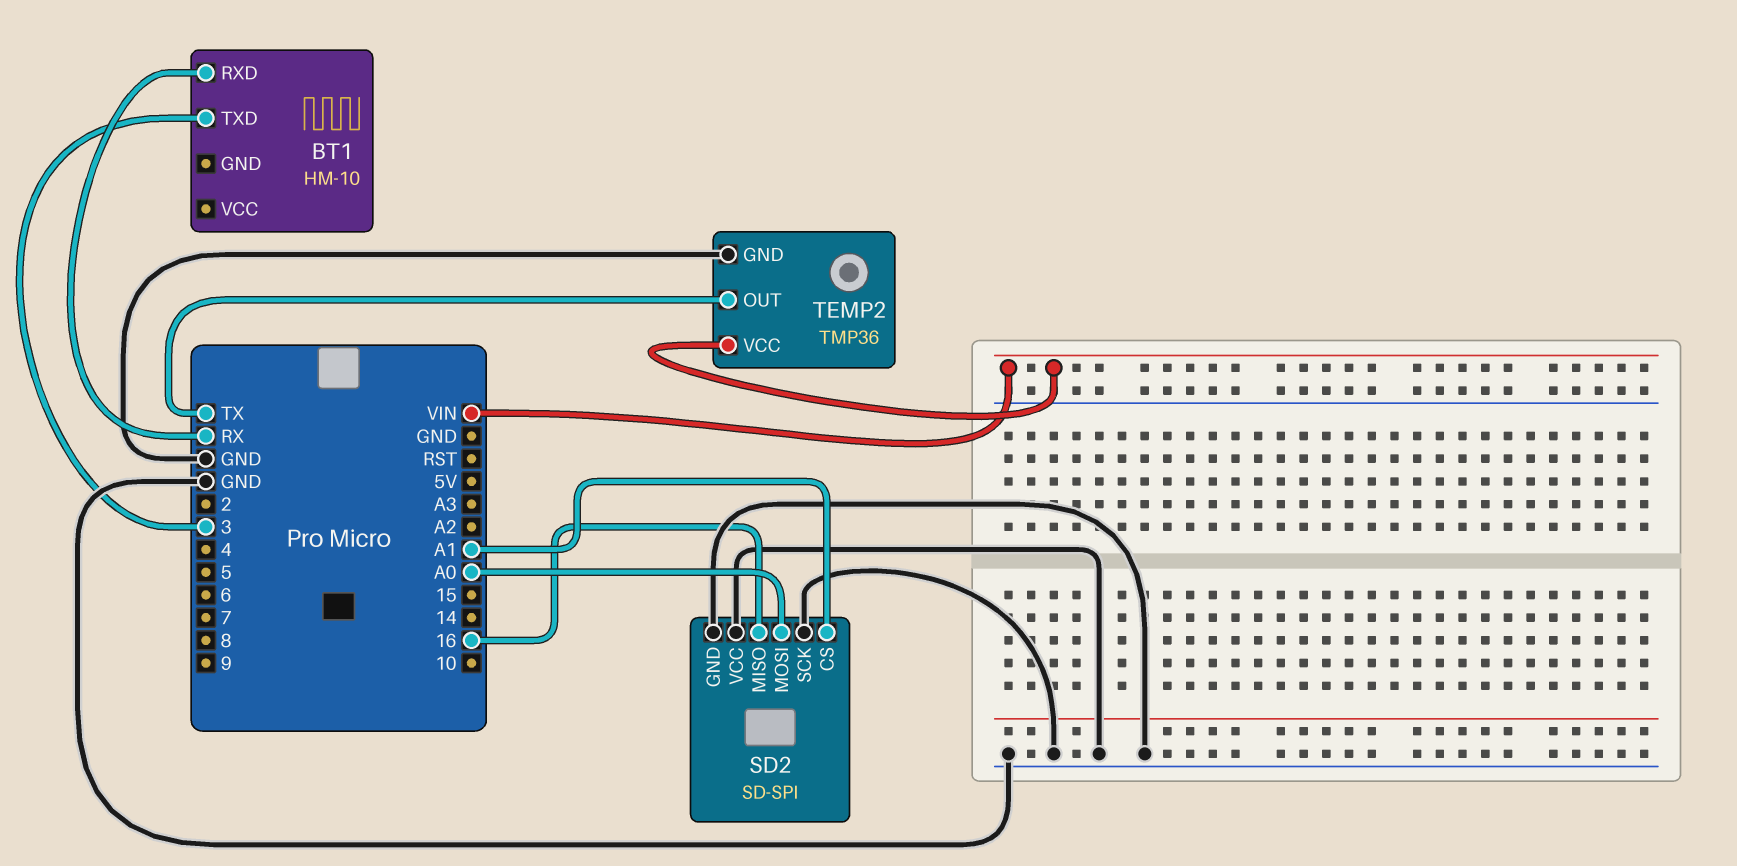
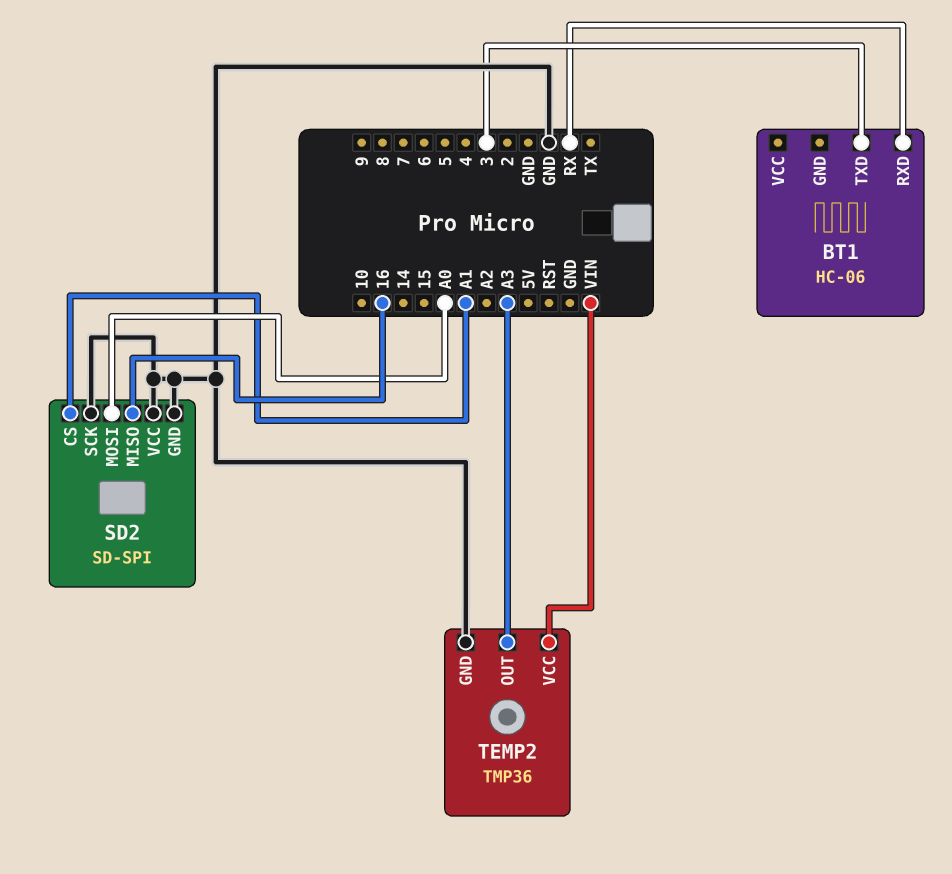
BT1: HM-10 -> HC-06
TEMP2 pin OUT: TX -> A3

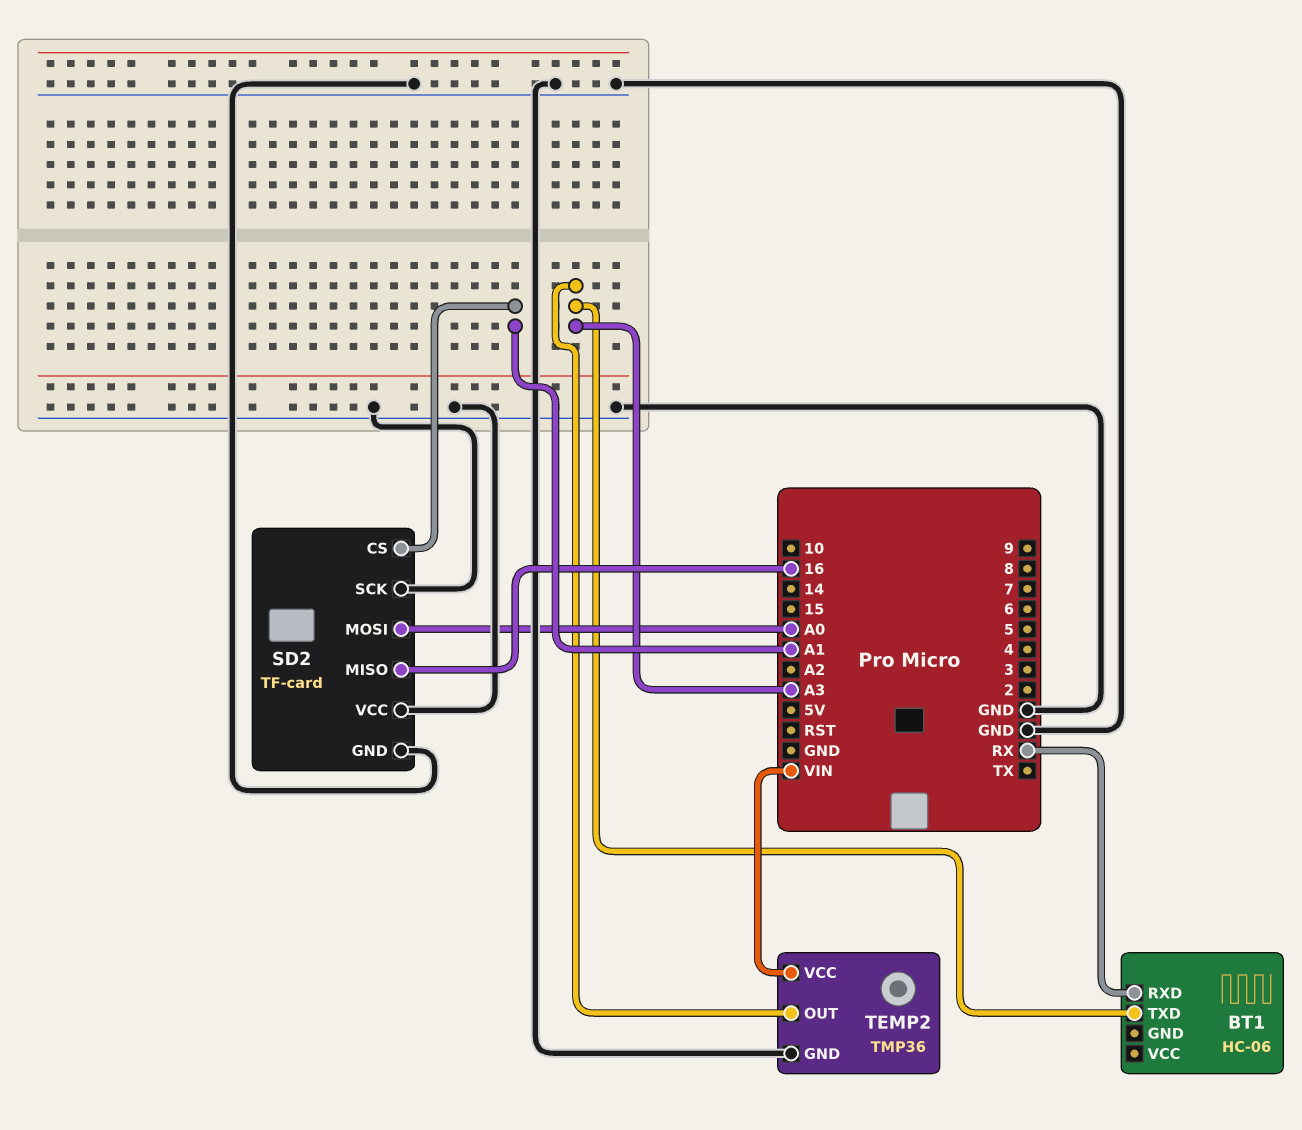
BT1 pin TXD: 3 -> A3
SD2: SD-SPI -> TF-card

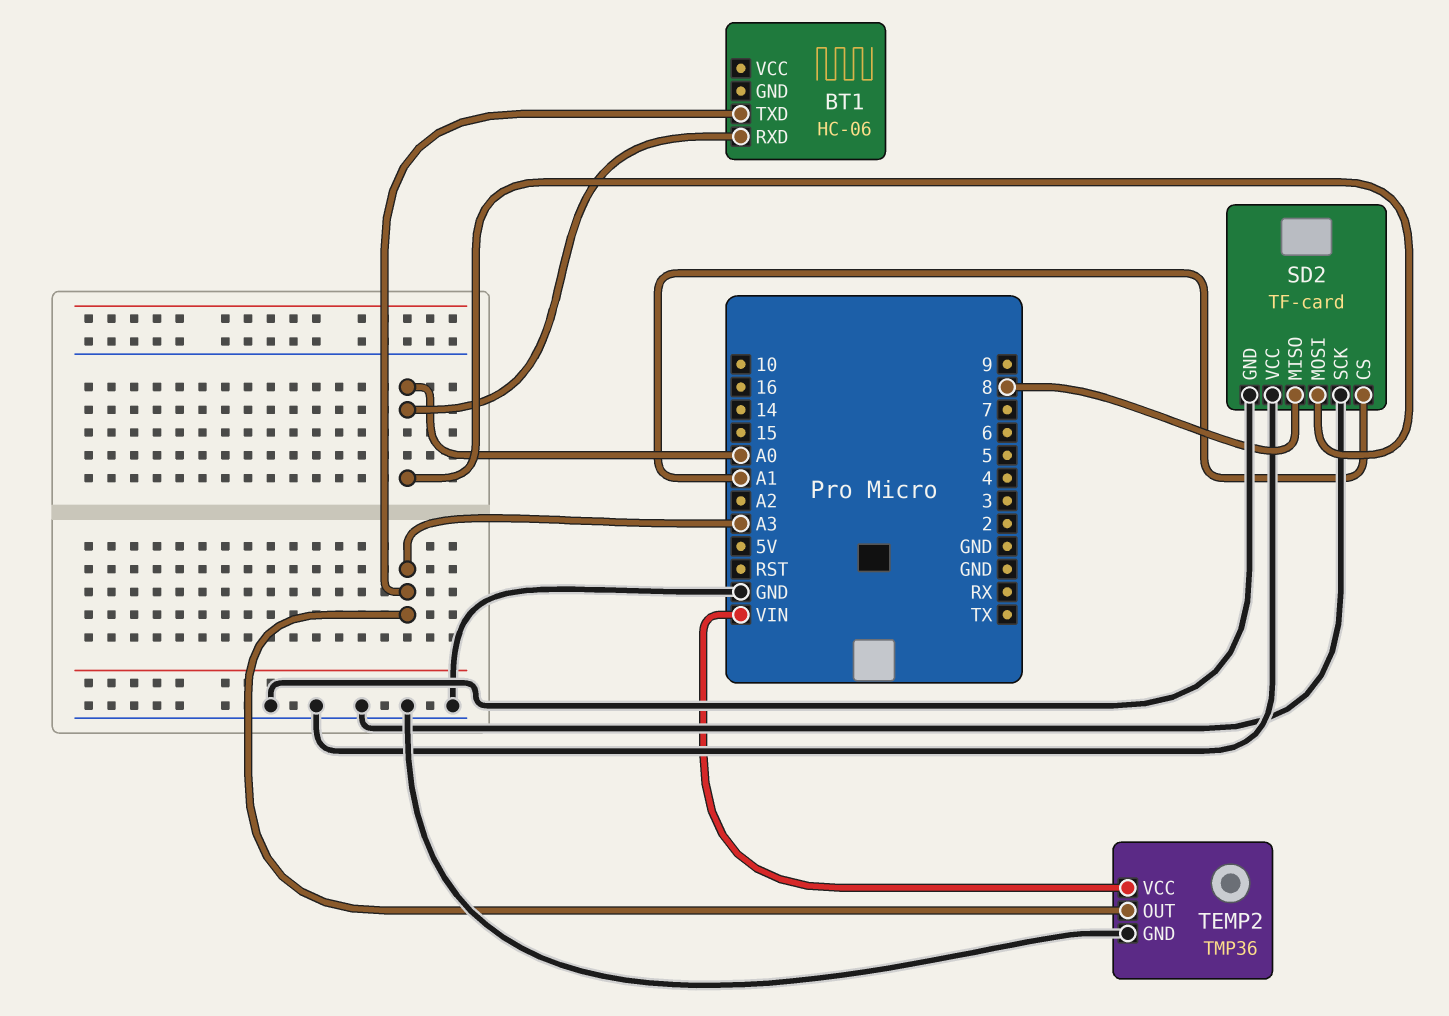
BT1 pin RXD: RX -> A0
SD2 pin MISO: 16 -> 8

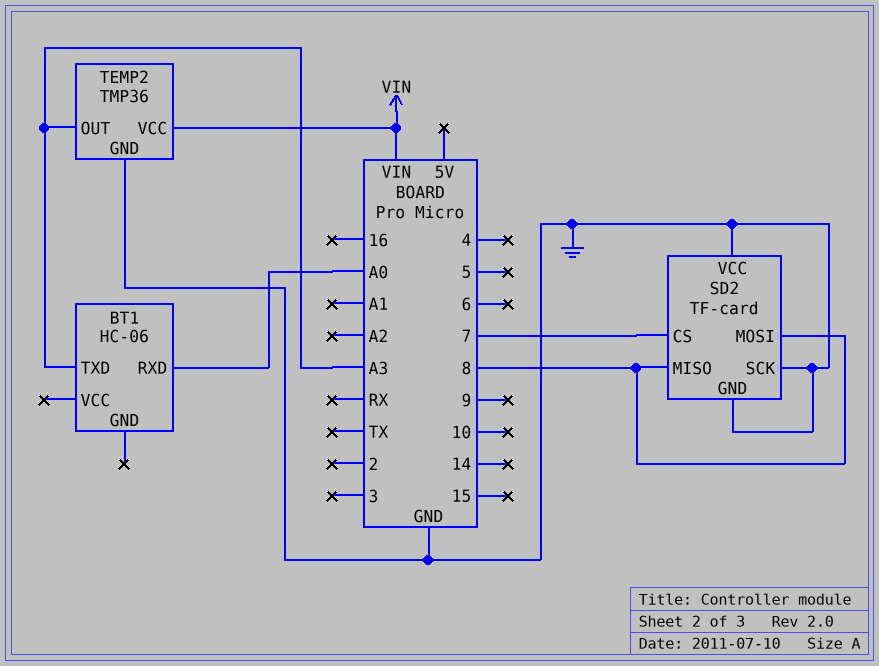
SD2 pin CS: A1 -> 7
SD2 pin MOSI: A0 -> 8

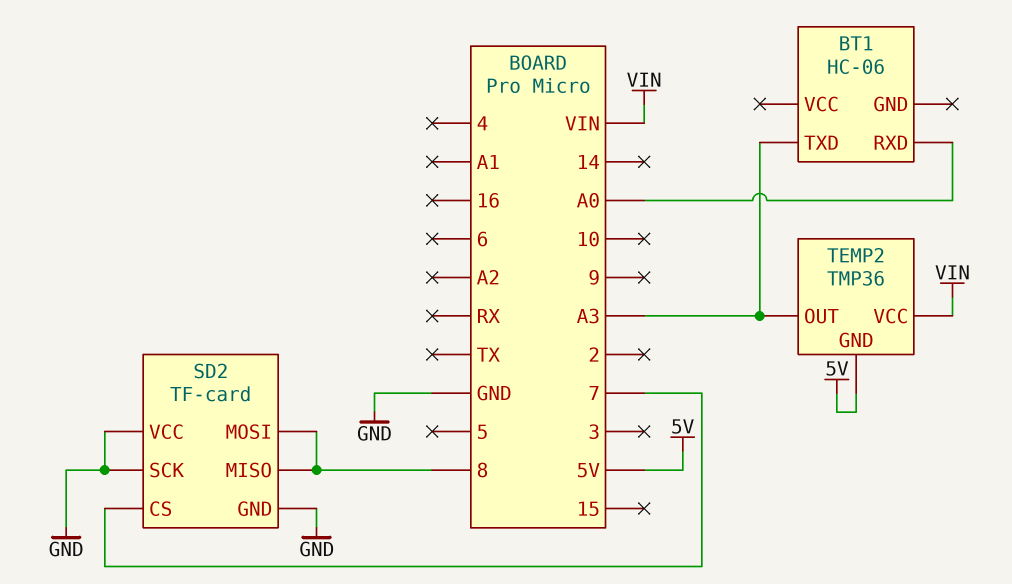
TEMP2 pin GND: GND -> 5V

